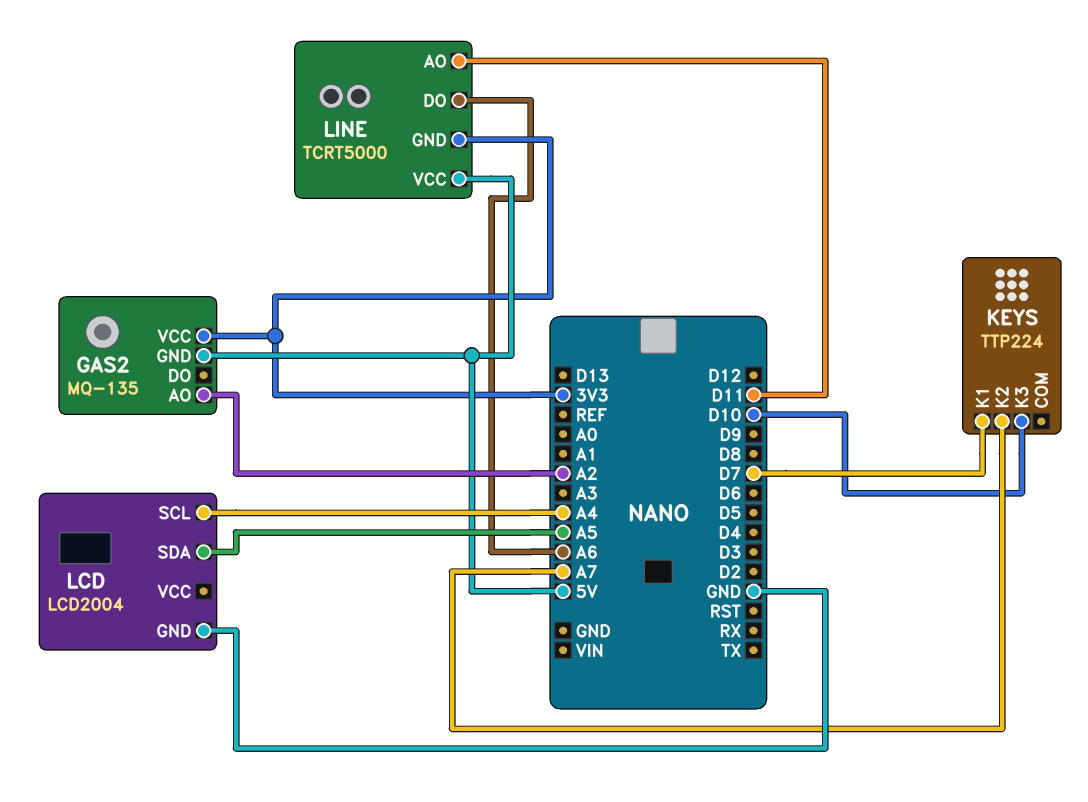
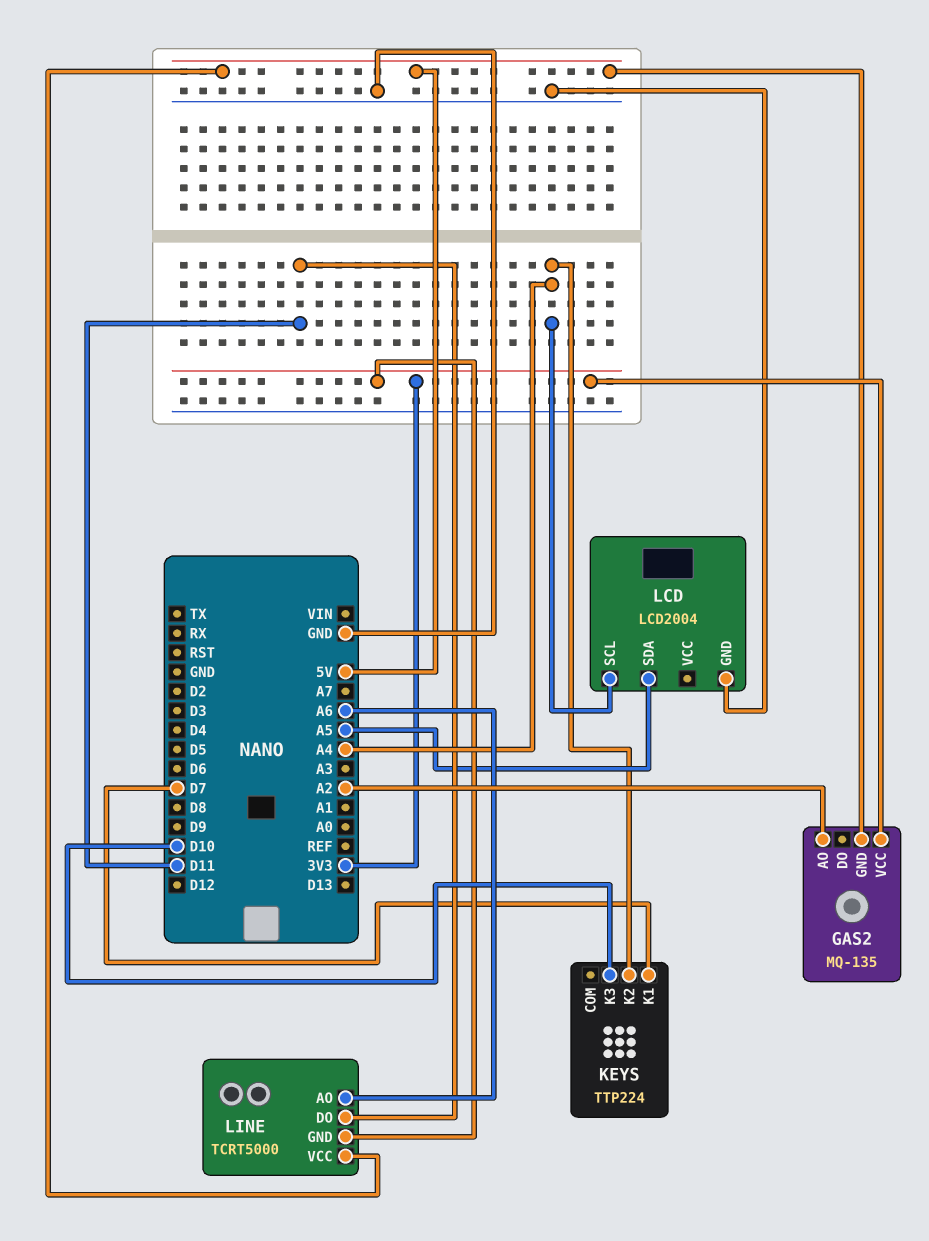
KEYS pin K2: A7 -> A4
LINE pin AO: D11 -> A6
LINE pin DO: A6 -> D11

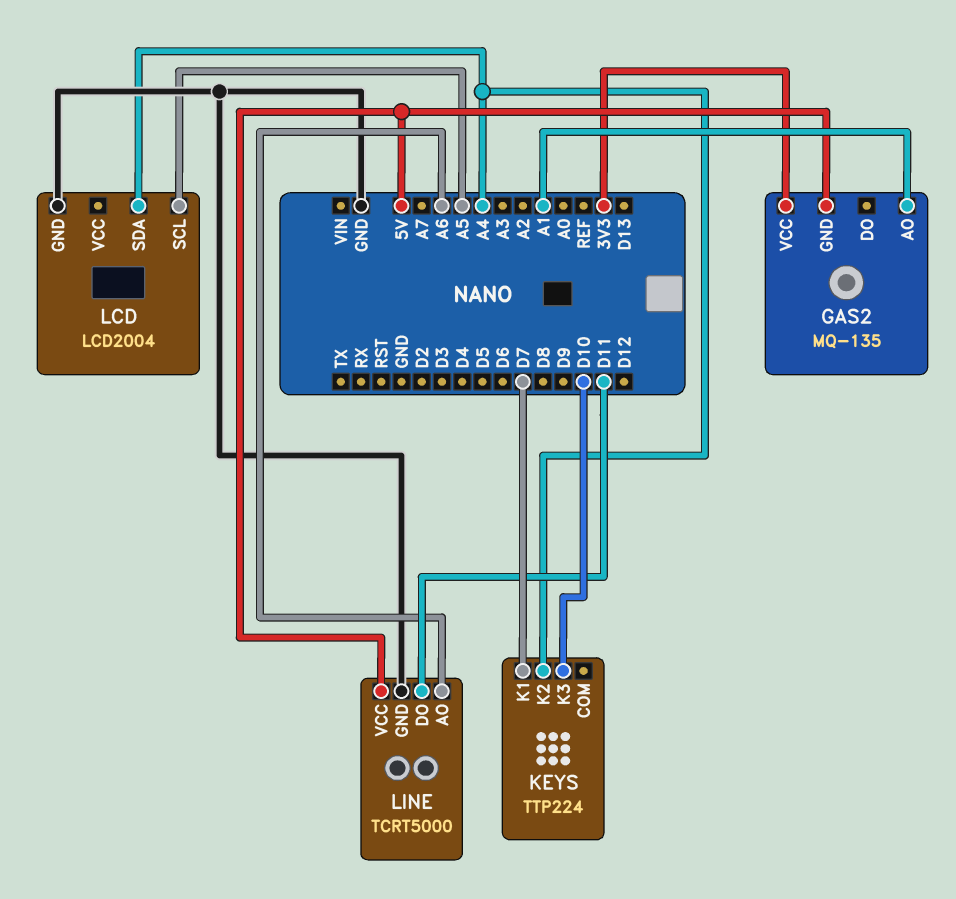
GAS2 pin AO: A2 -> A1
LCD pin SCL: A4 -> A5
LCD pin SDA: A5 -> A4
LINE pin GND: 3V3 -> GND

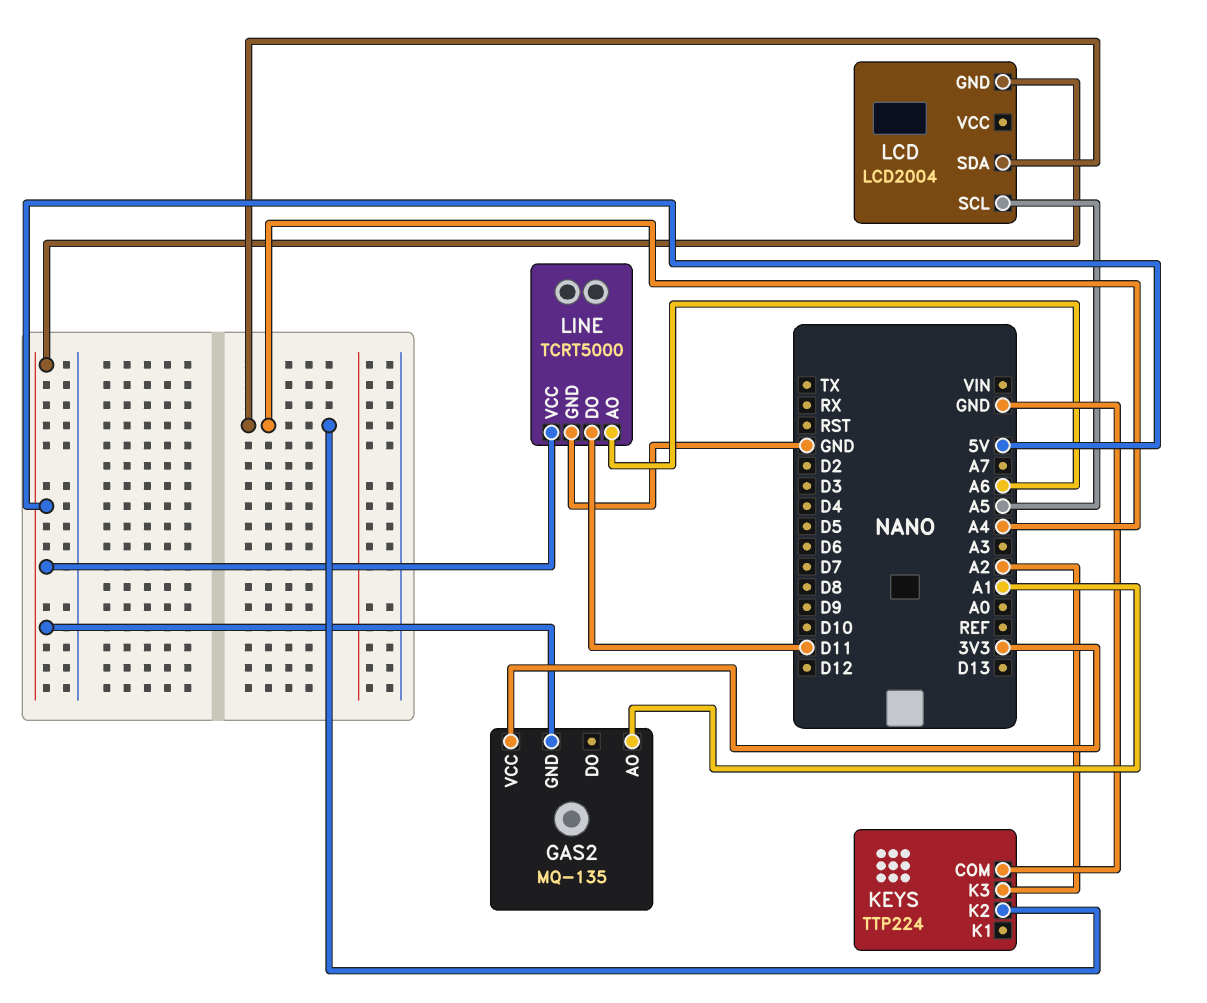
KEYS pin COM: none -> GND
KEYS pin K1: D7 -> none
KEYS pin K3: D10 -> A2
LCD pin GND: GND -> 5V

